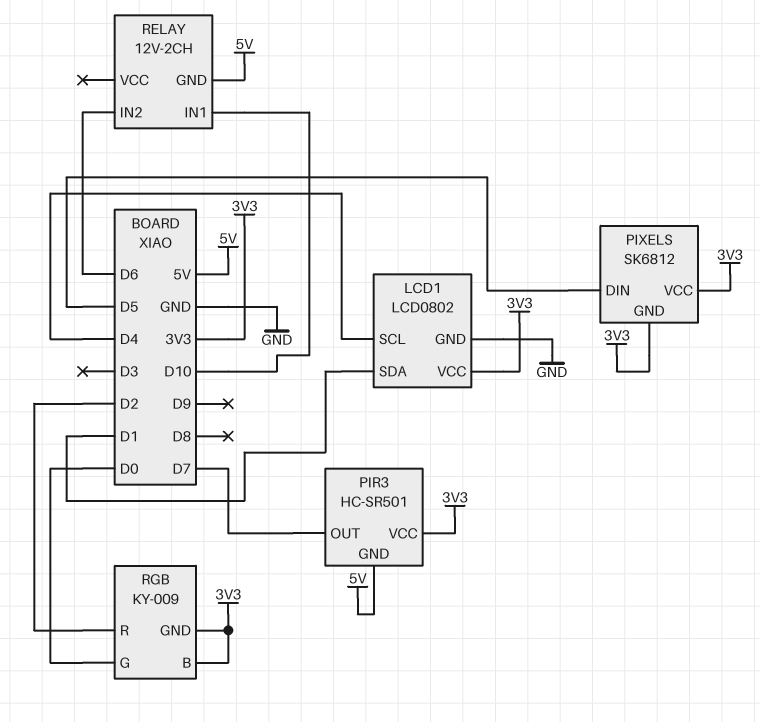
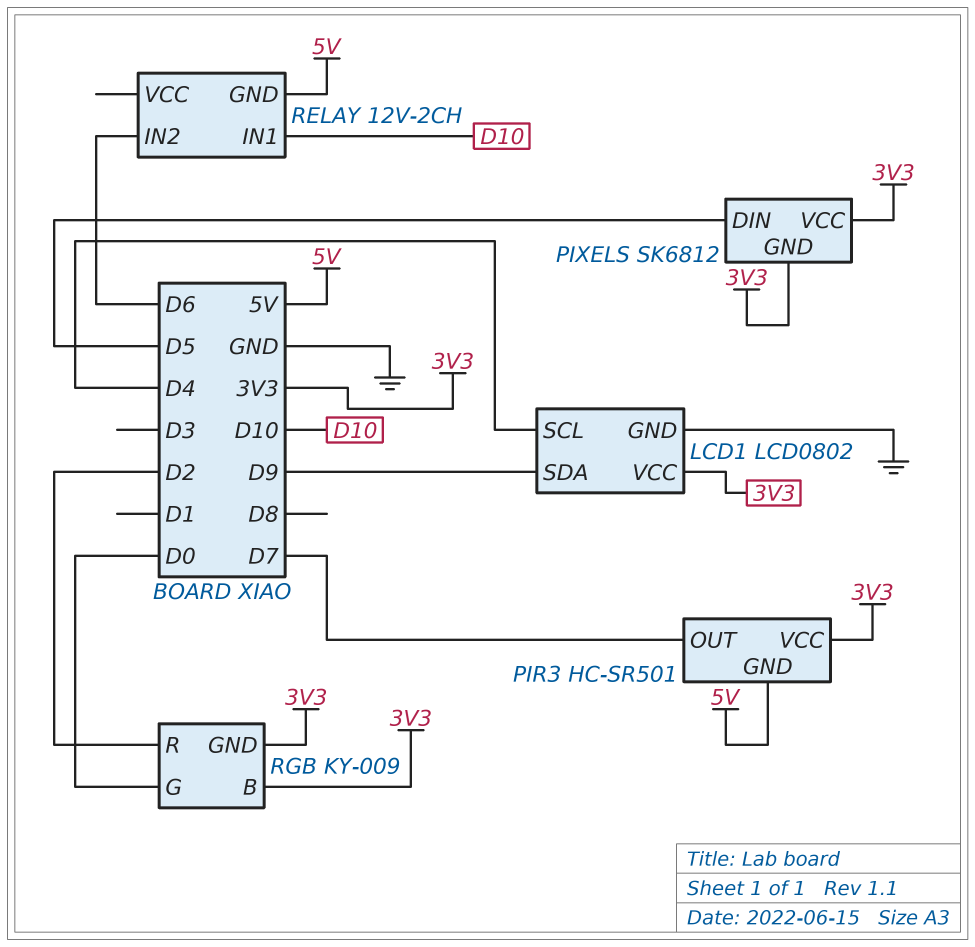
LCD1 pin SDA: D1 -> D9

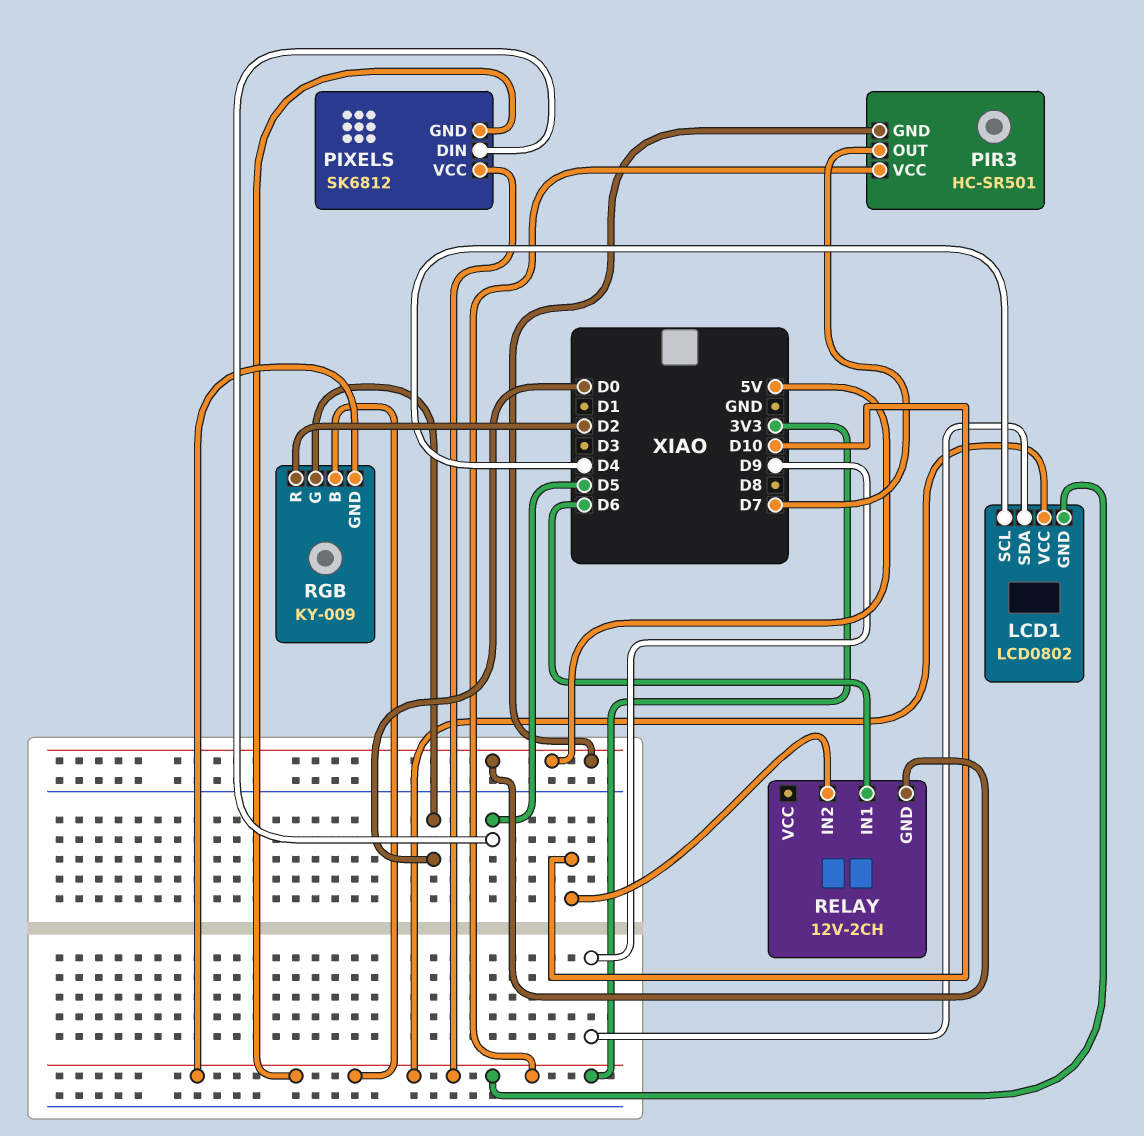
LCD1 pin GND: GND -> 3V3
RELAY pin IN1: D10 -> D6
RELAY pin IN2: D6 -> D10

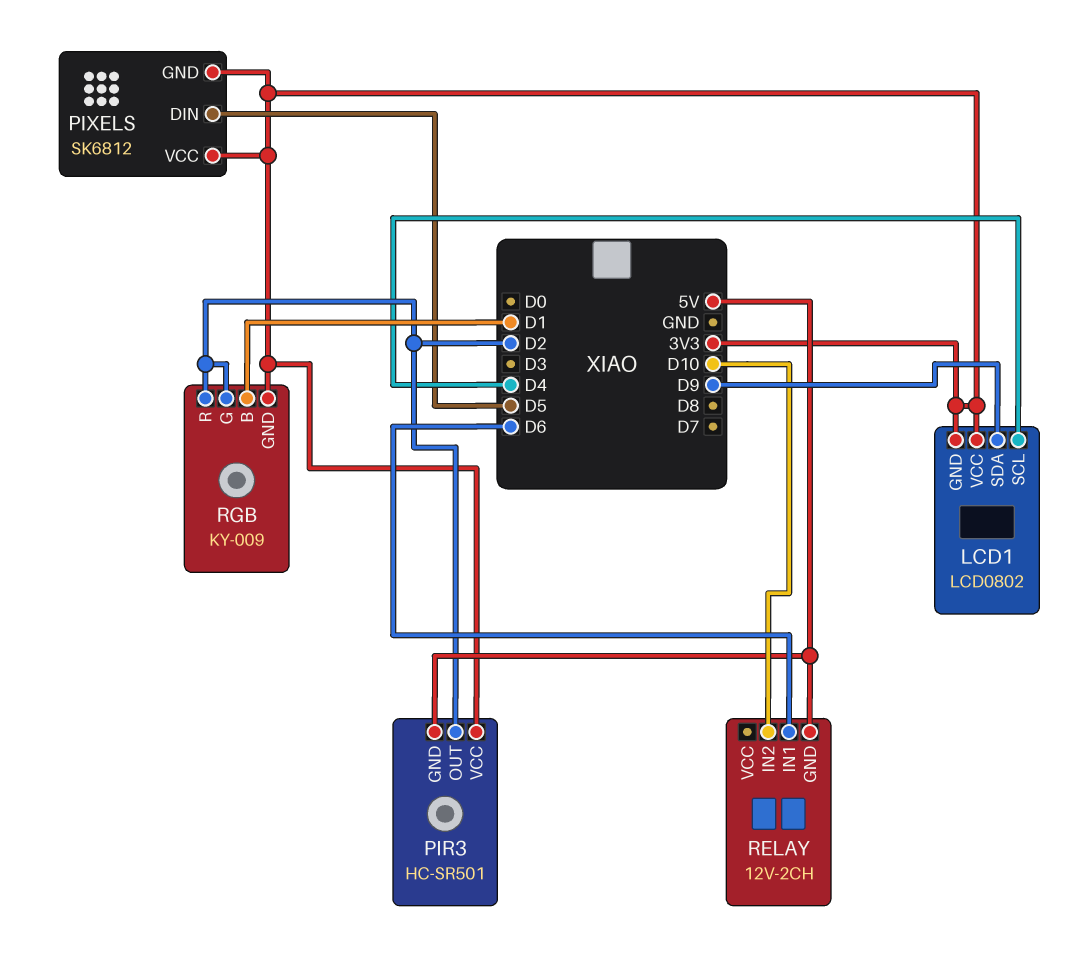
PIR3 pin OUT: D7 -> D2
RGB pin B: 3V3 -> D1
RGB pin G: D0 -> D2

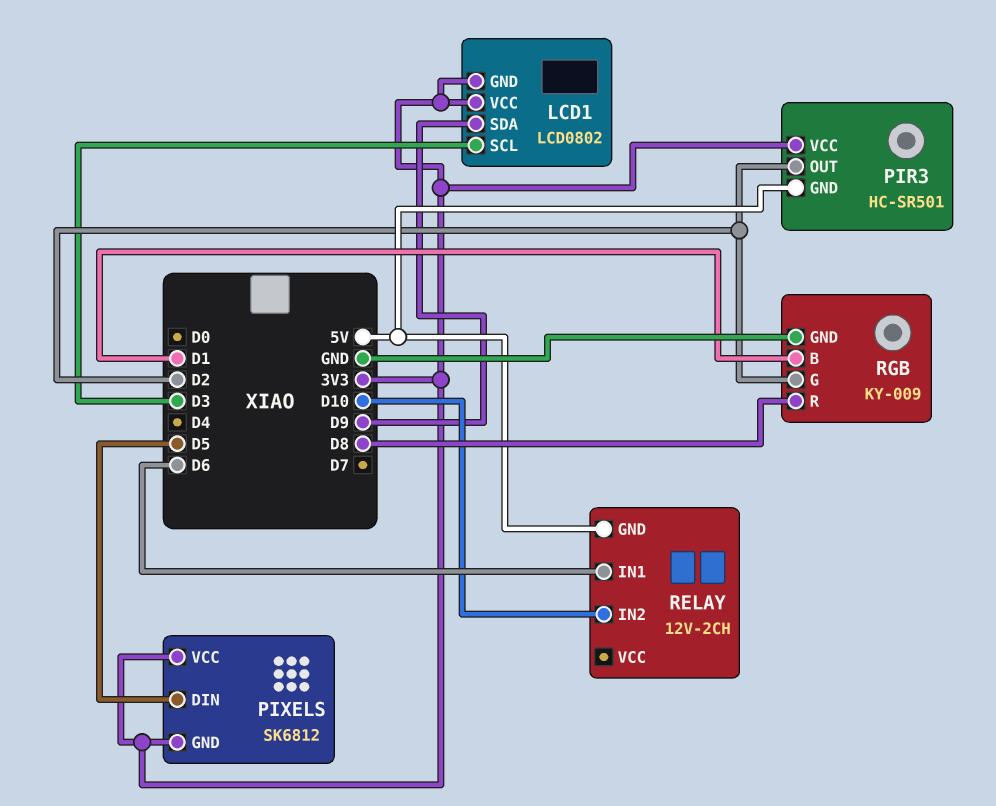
LCD1 pin SCL: D4 -> D3
RGB pin GND: 3V3 -> GND
RGB pin R: D2 -> D8

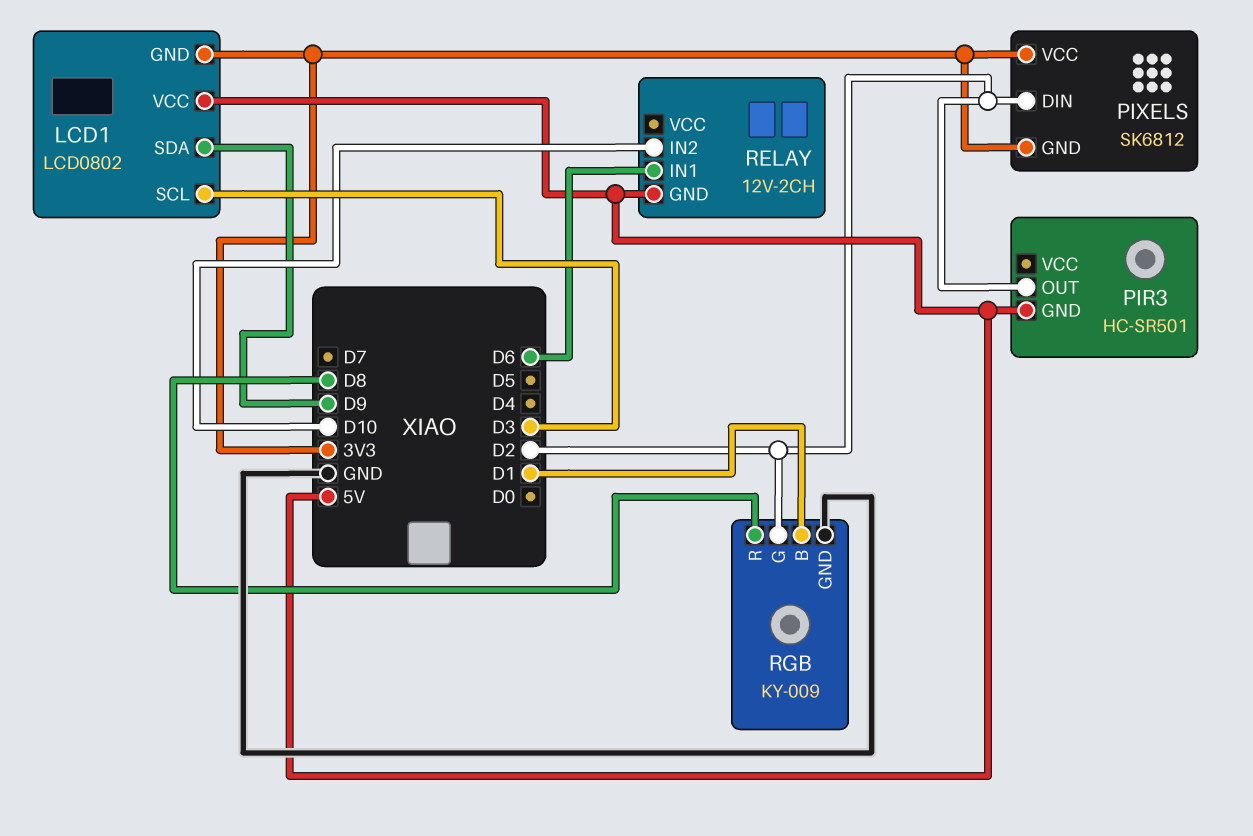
LCD1 pin VCC: 3V3 -> 5V
PIR3 pin VCC: 3V3 -> none
PIXELS pin DIN: D5 -> D2

